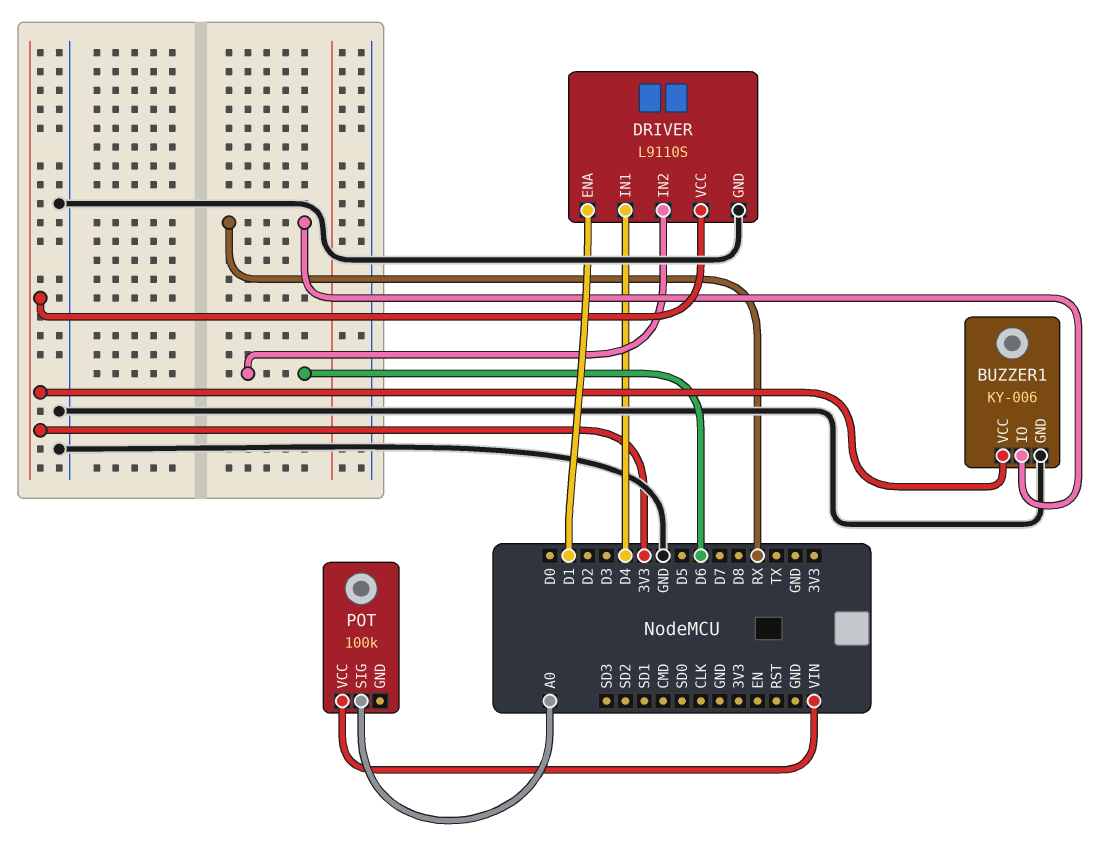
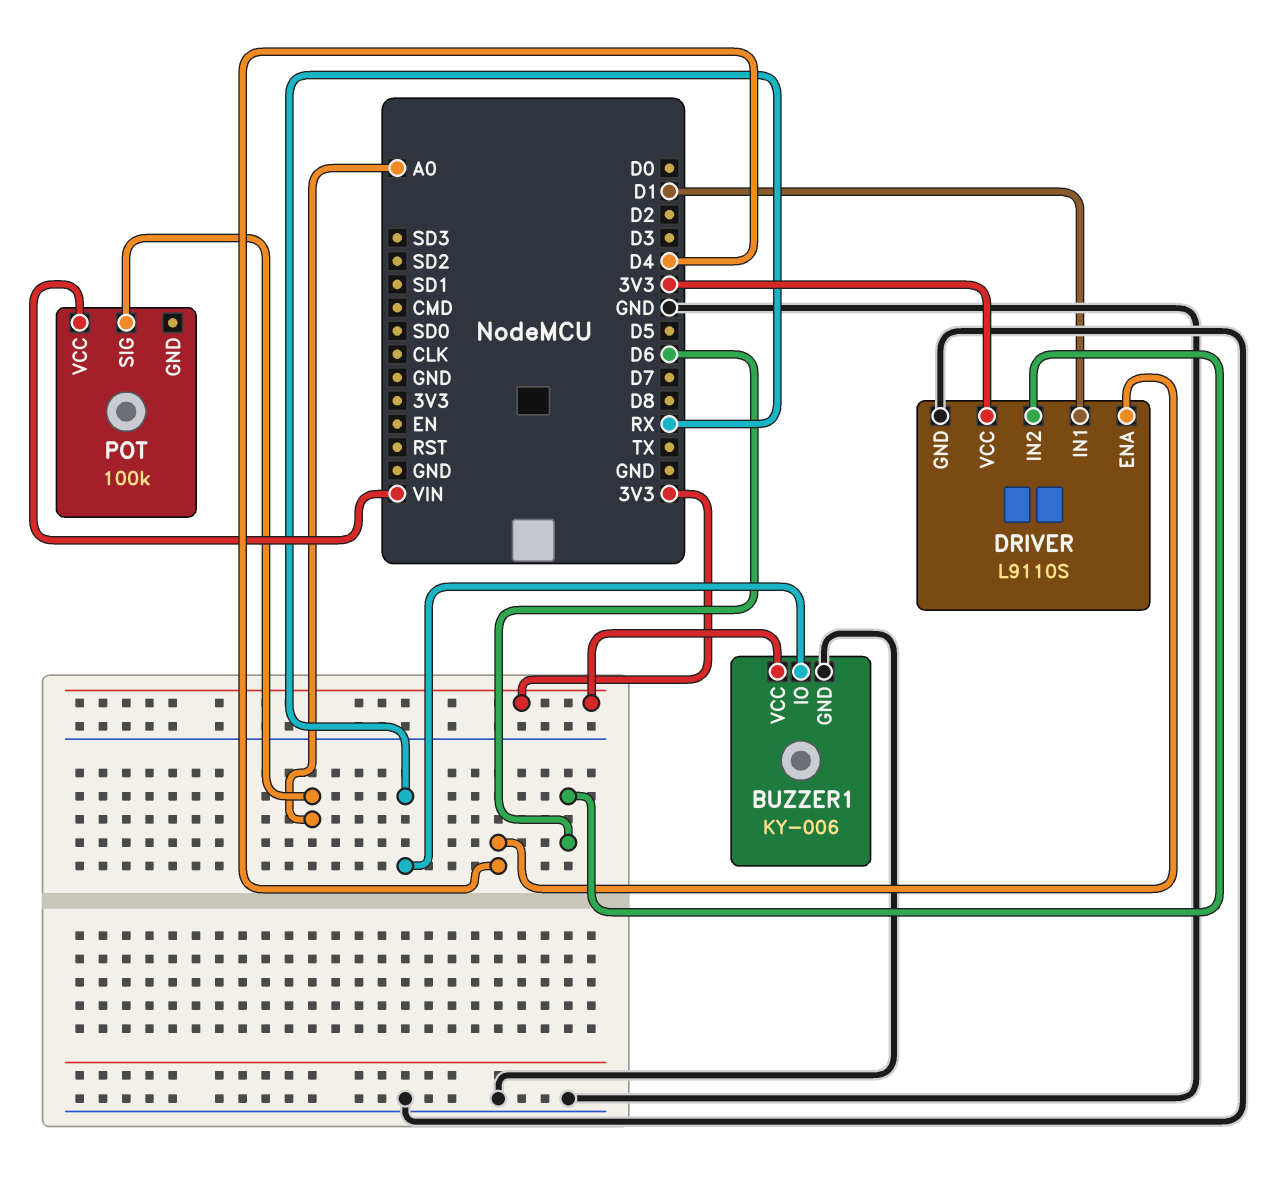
DRIVER pin ENA: D1 -> D4
DRIVER pin IN1: D4 -> D1

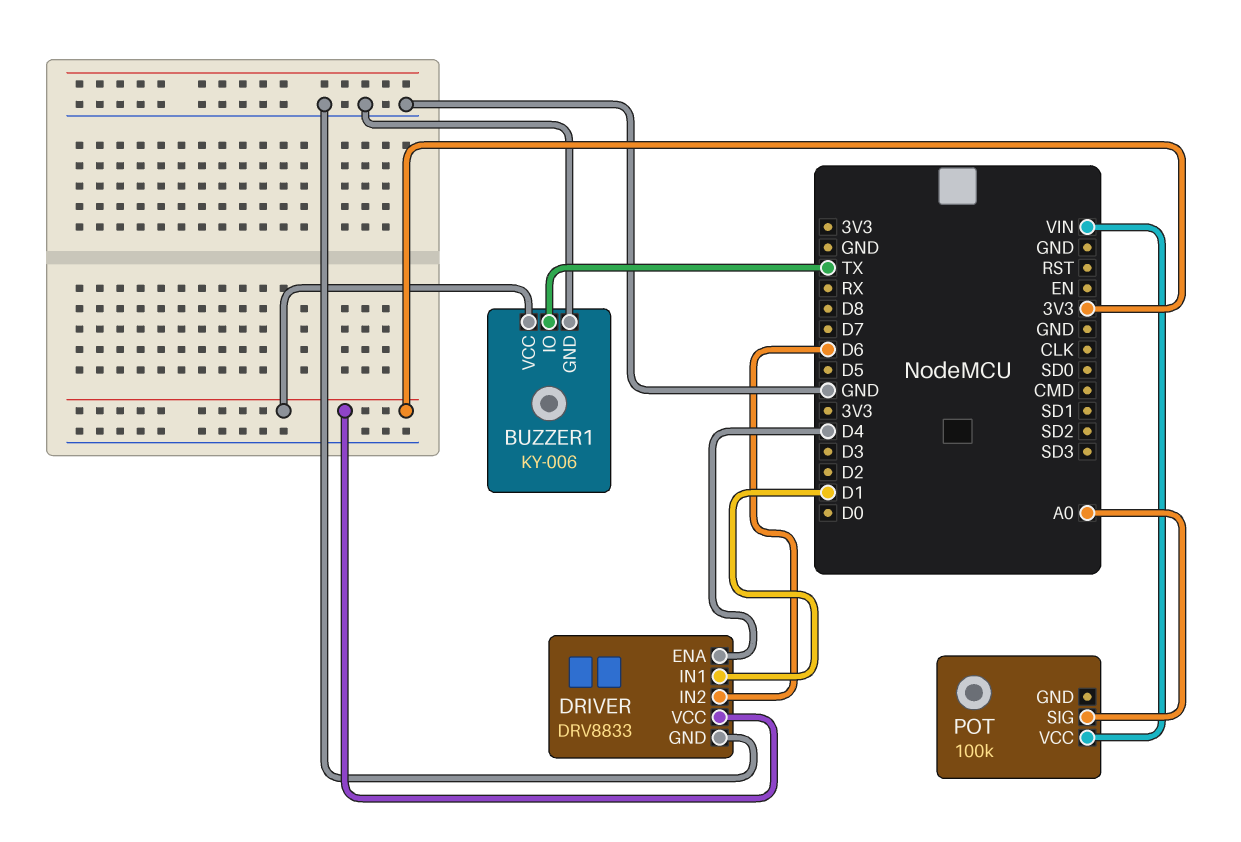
BUZZER1 pin IO: RX -> TX
DRIVER: L9110S -> DRV8833

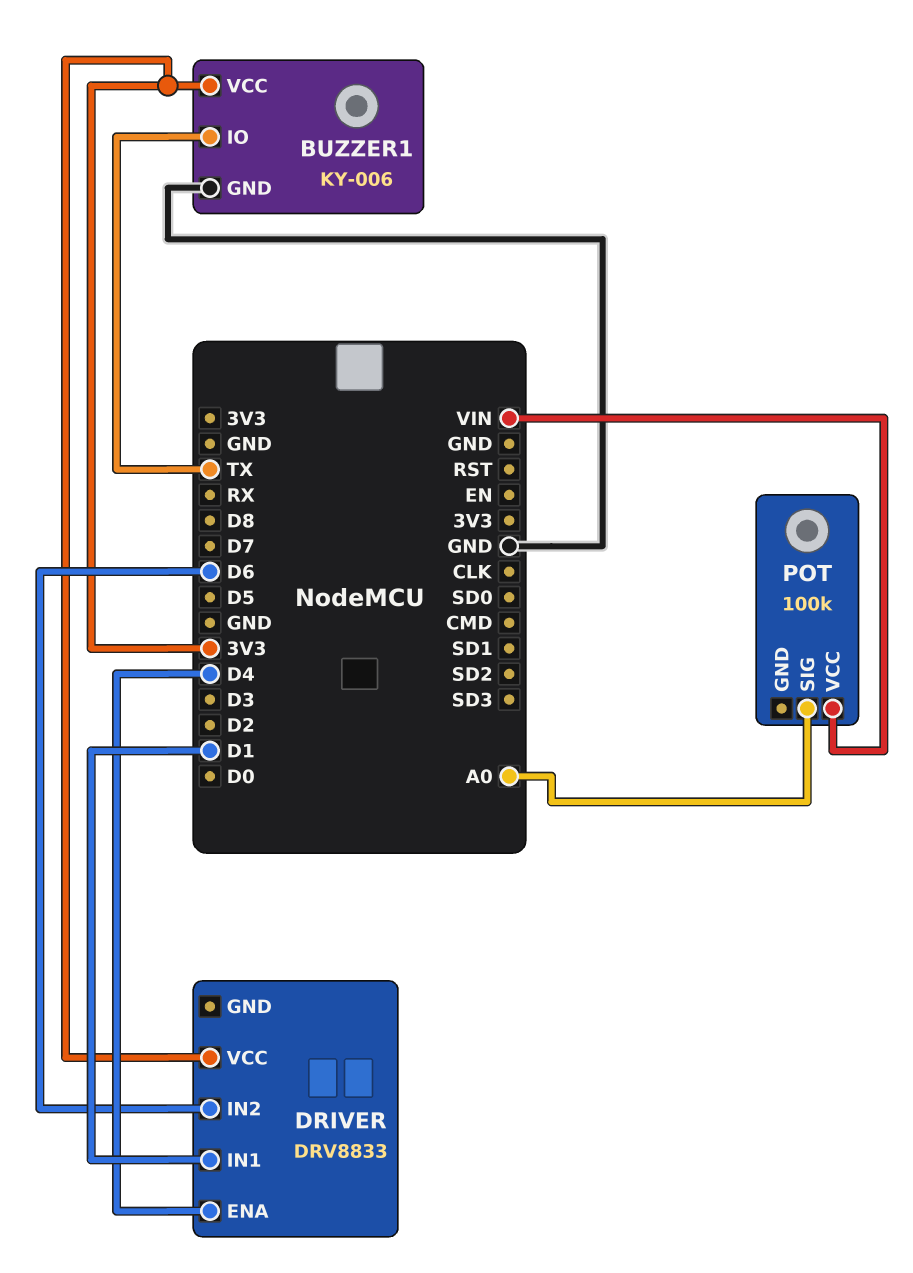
DRIVER pin GND: GND -> none

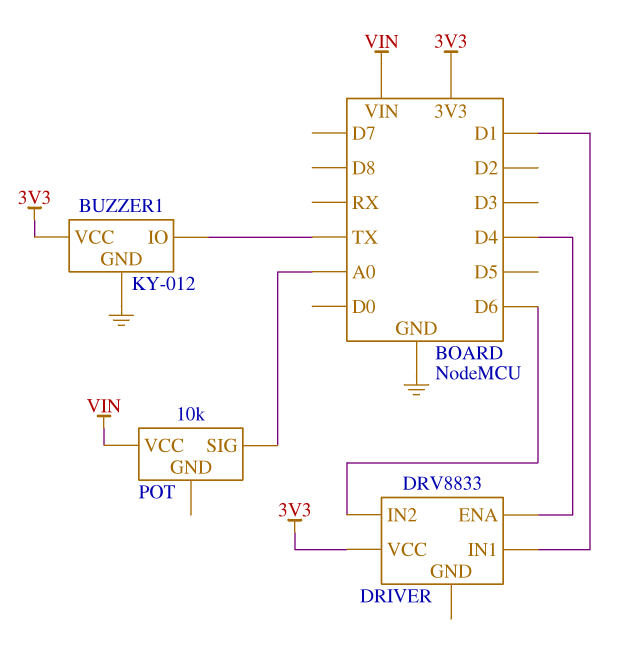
BUZZER1: KY-006 -> KY-012
POT: 100k -> 10k

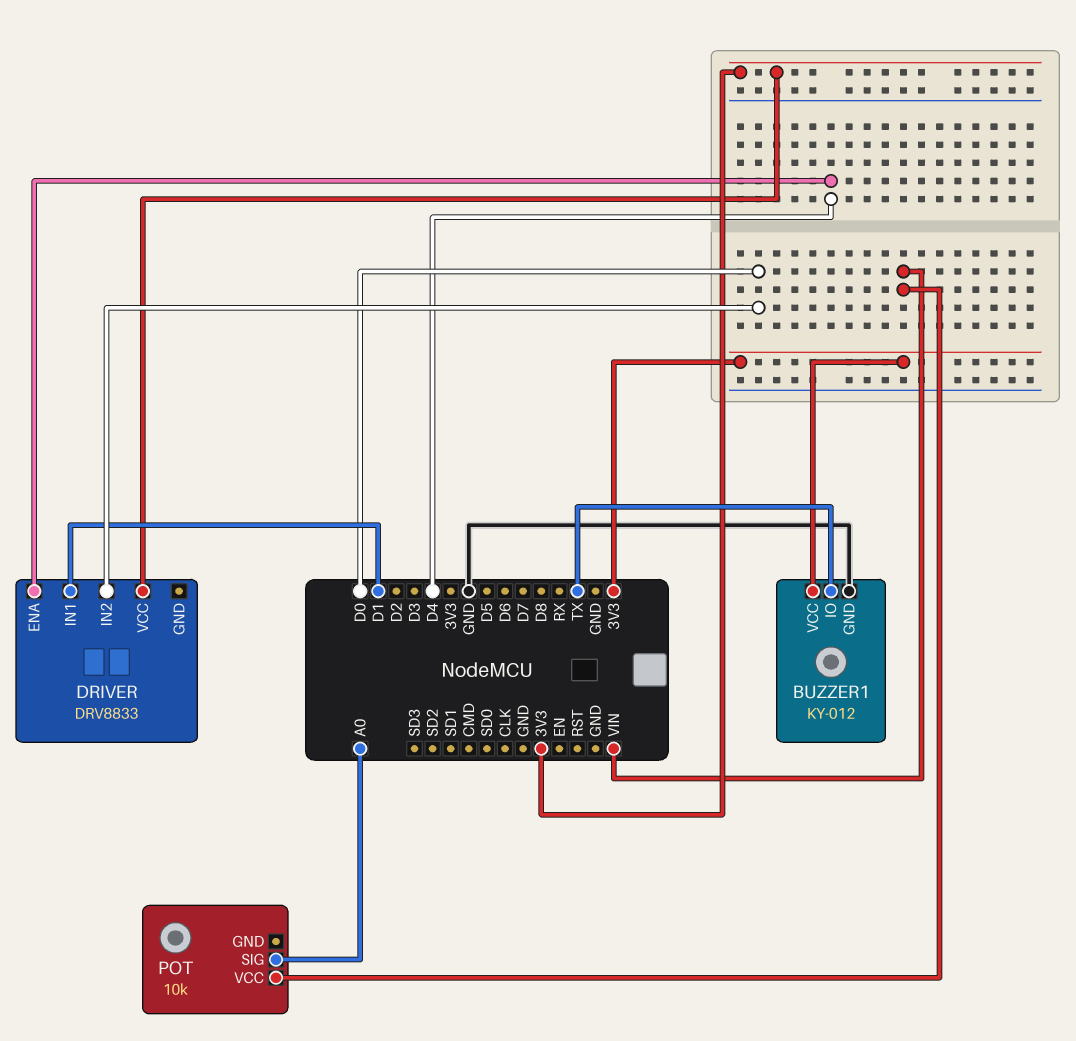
DRIVER pin IN2: D6 -> D0

